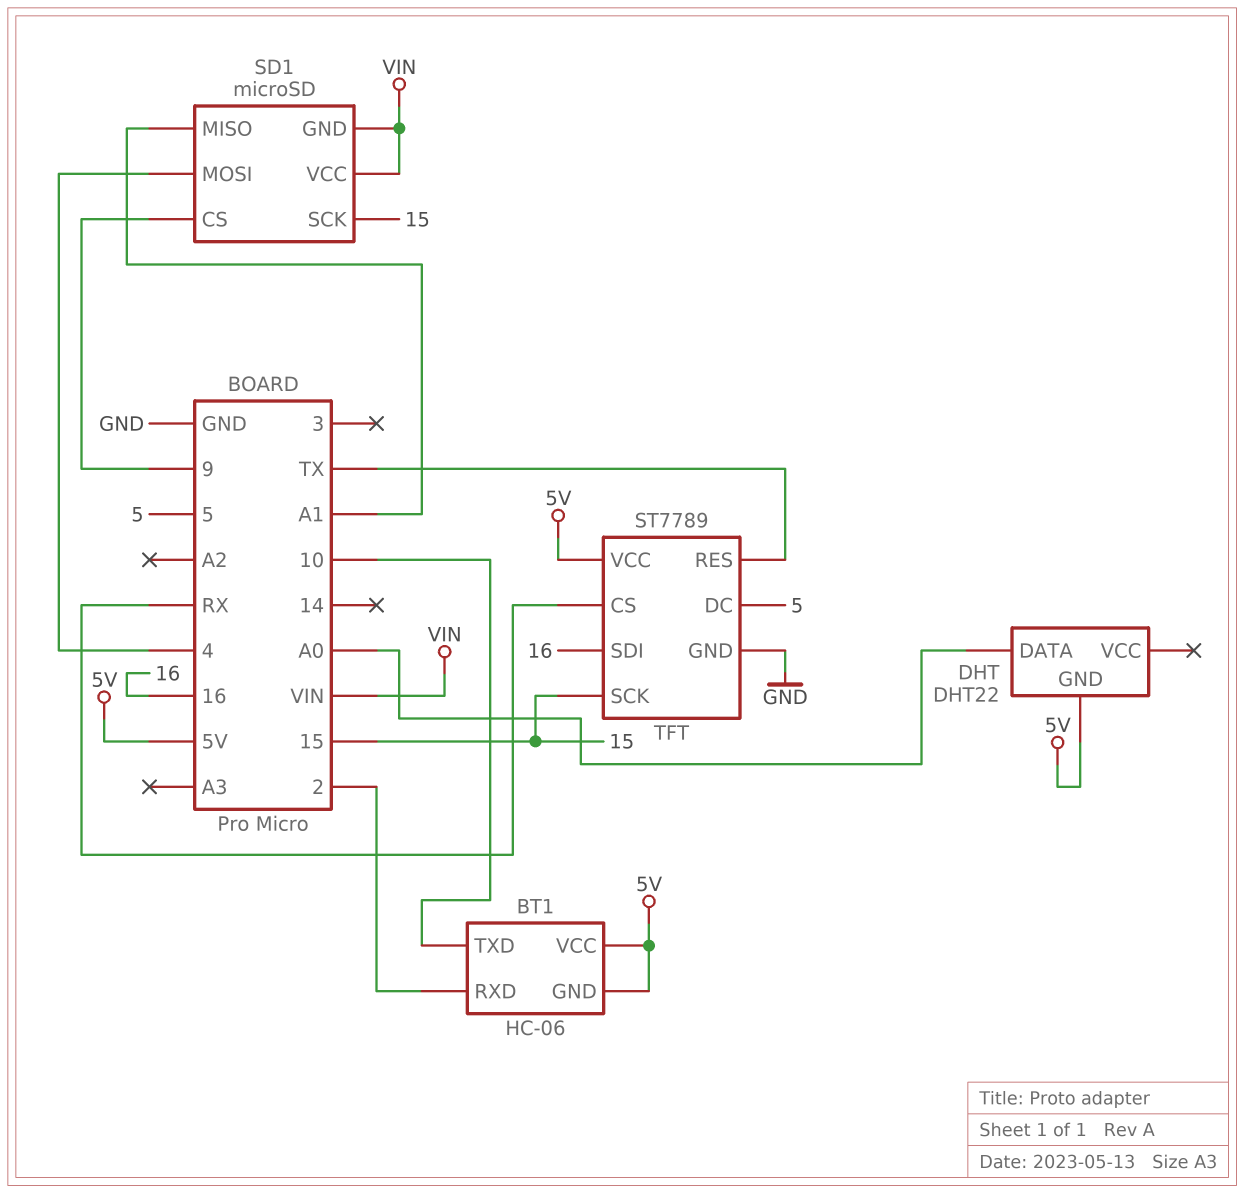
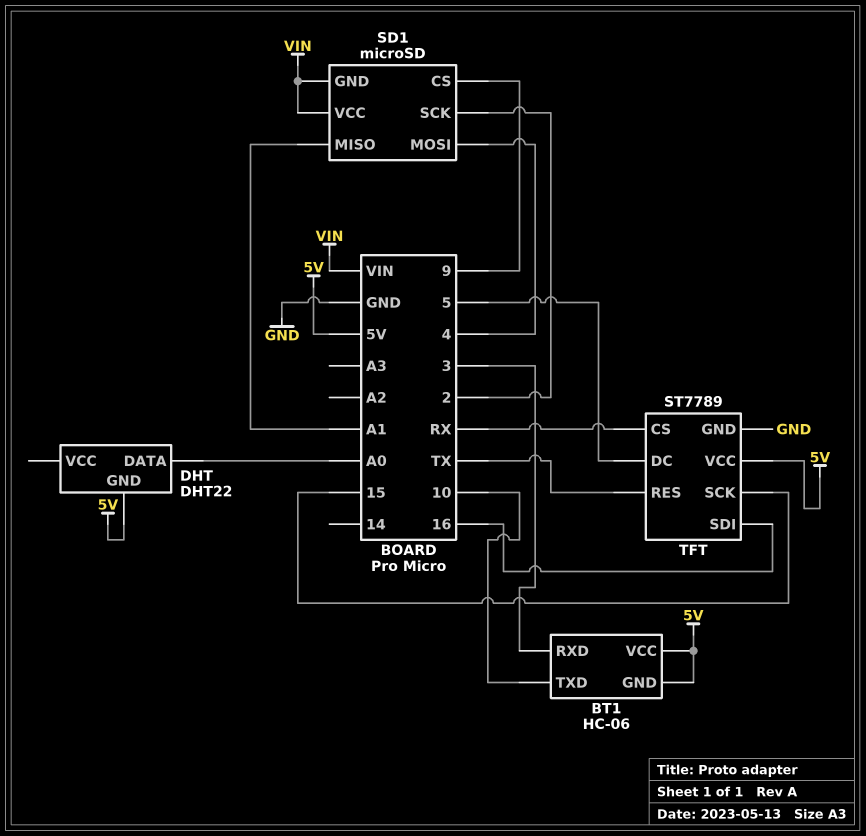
BT1 pin RXD: 2 -> 3
SD1 pin SCK: 15 -> 2

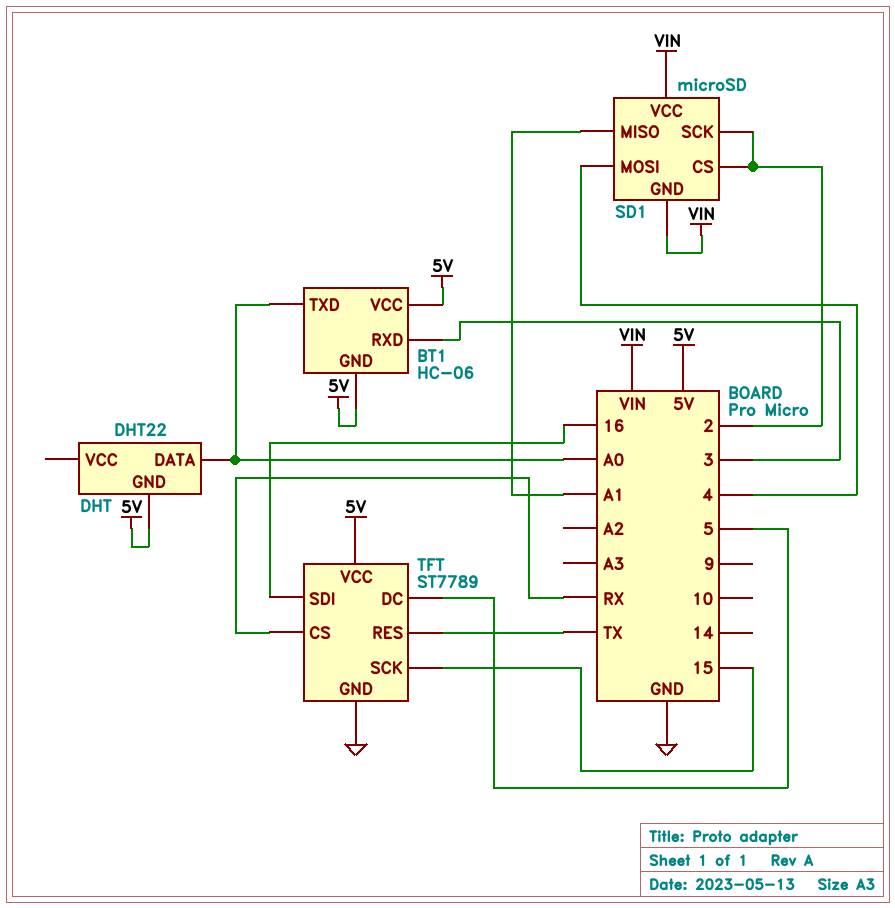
BT1 pin TXD: 10 -> A0
SD1 pin CS: 9 -> 2

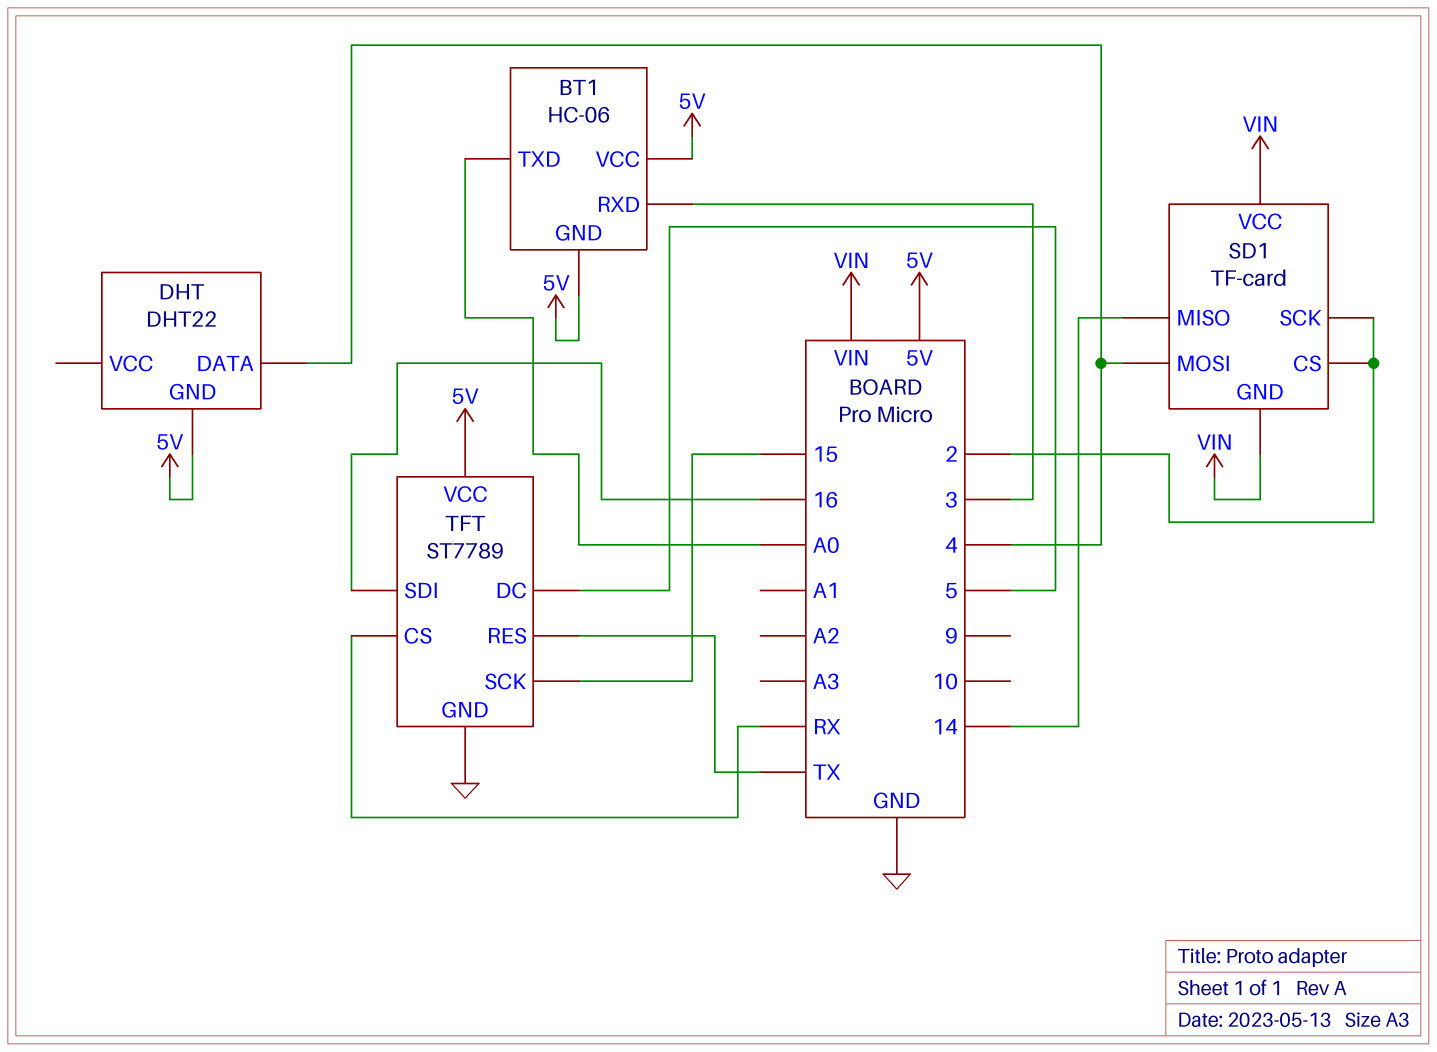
DHT pin DATA: A0 -> 4
SD1: microSD -> TF-card
SD1 pin MISO: A1 -> 14

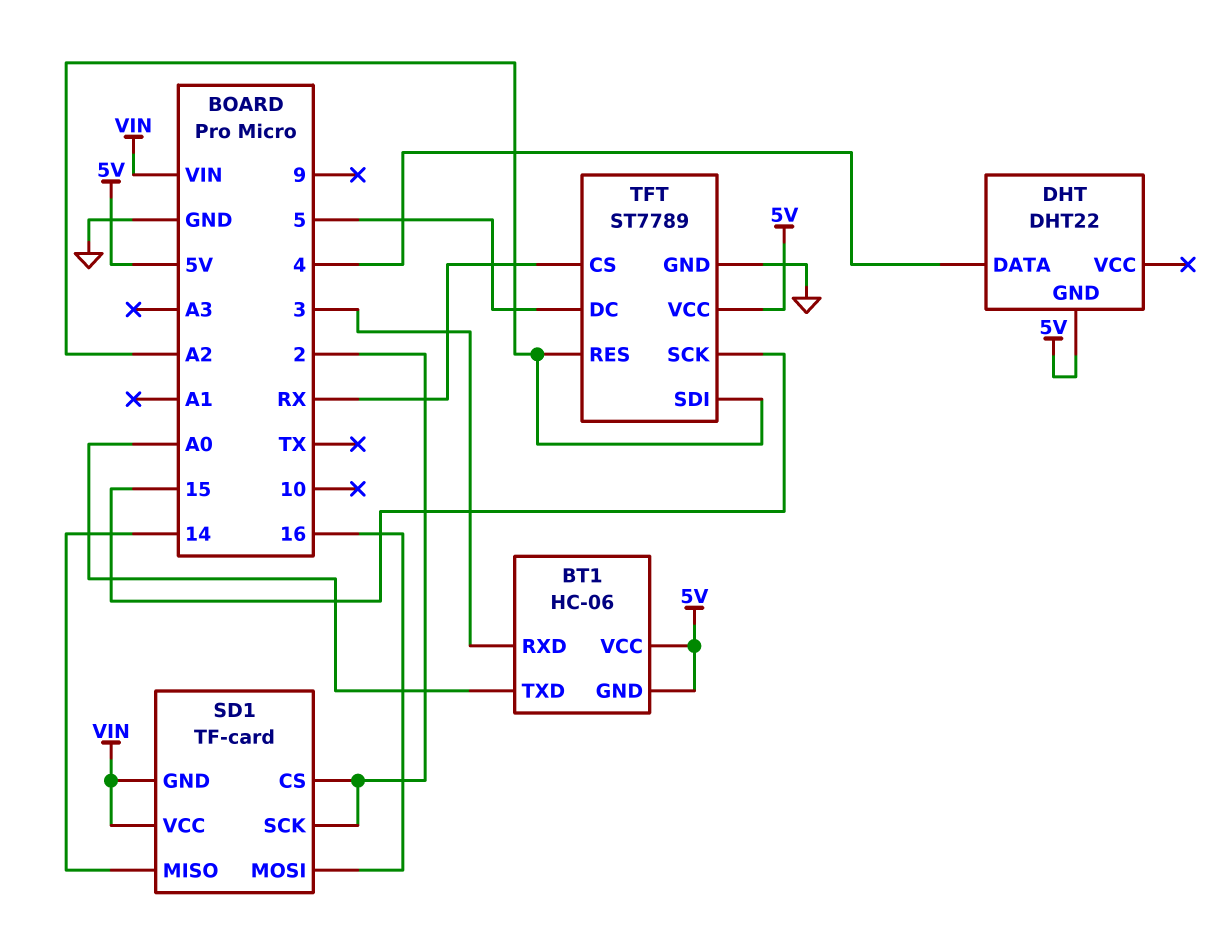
SD1 pin MOSI: 4 -> 16
TFT pin RES: TX -> A2
TFT pin SDI: 16 -> A2

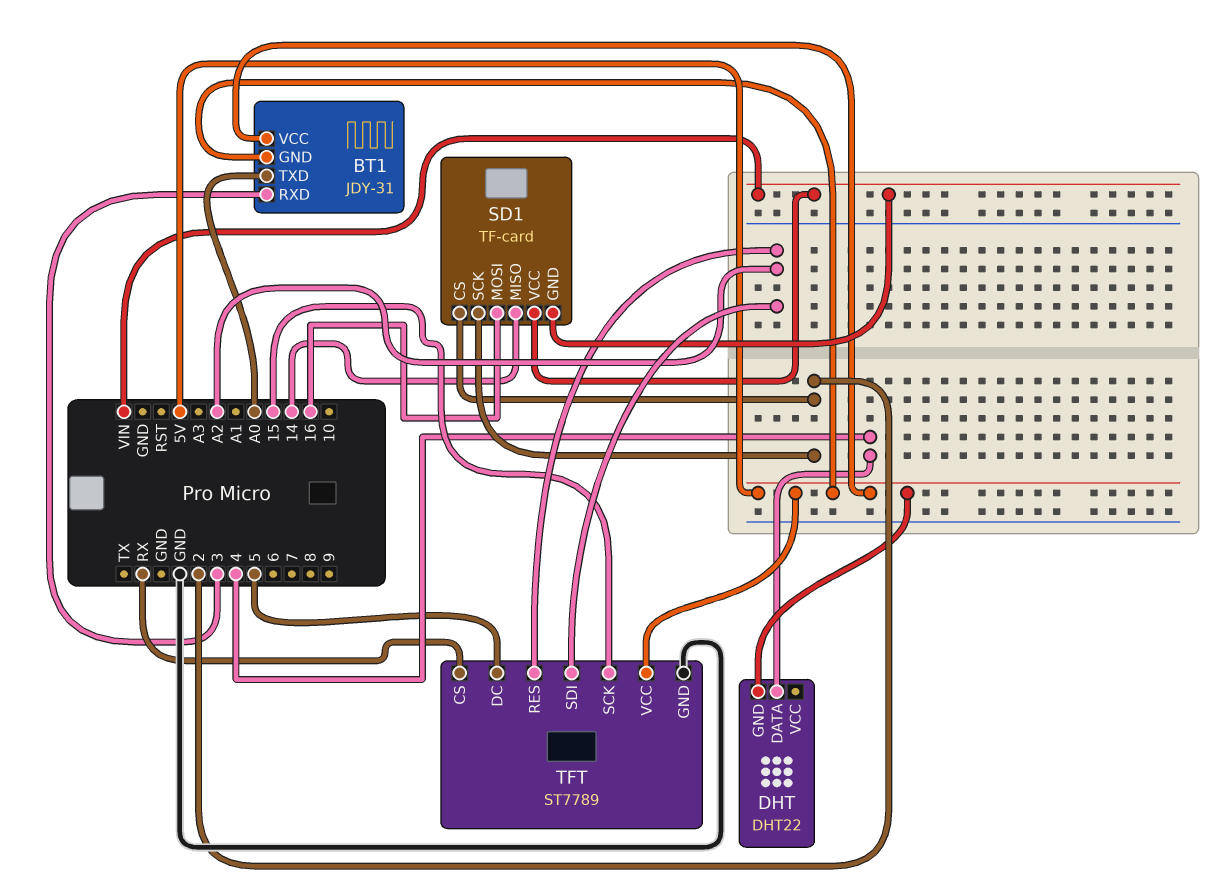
BT1: HC-06 -> JDY-31

